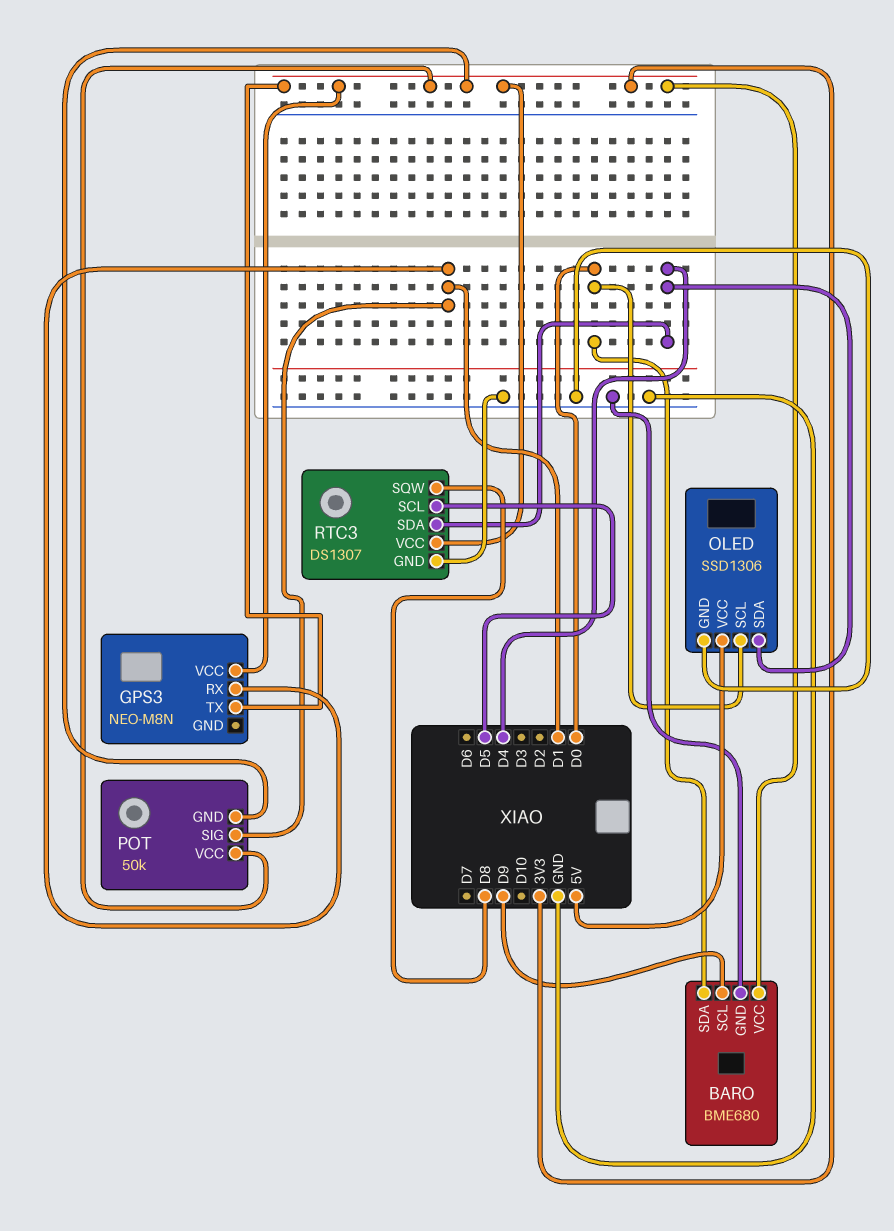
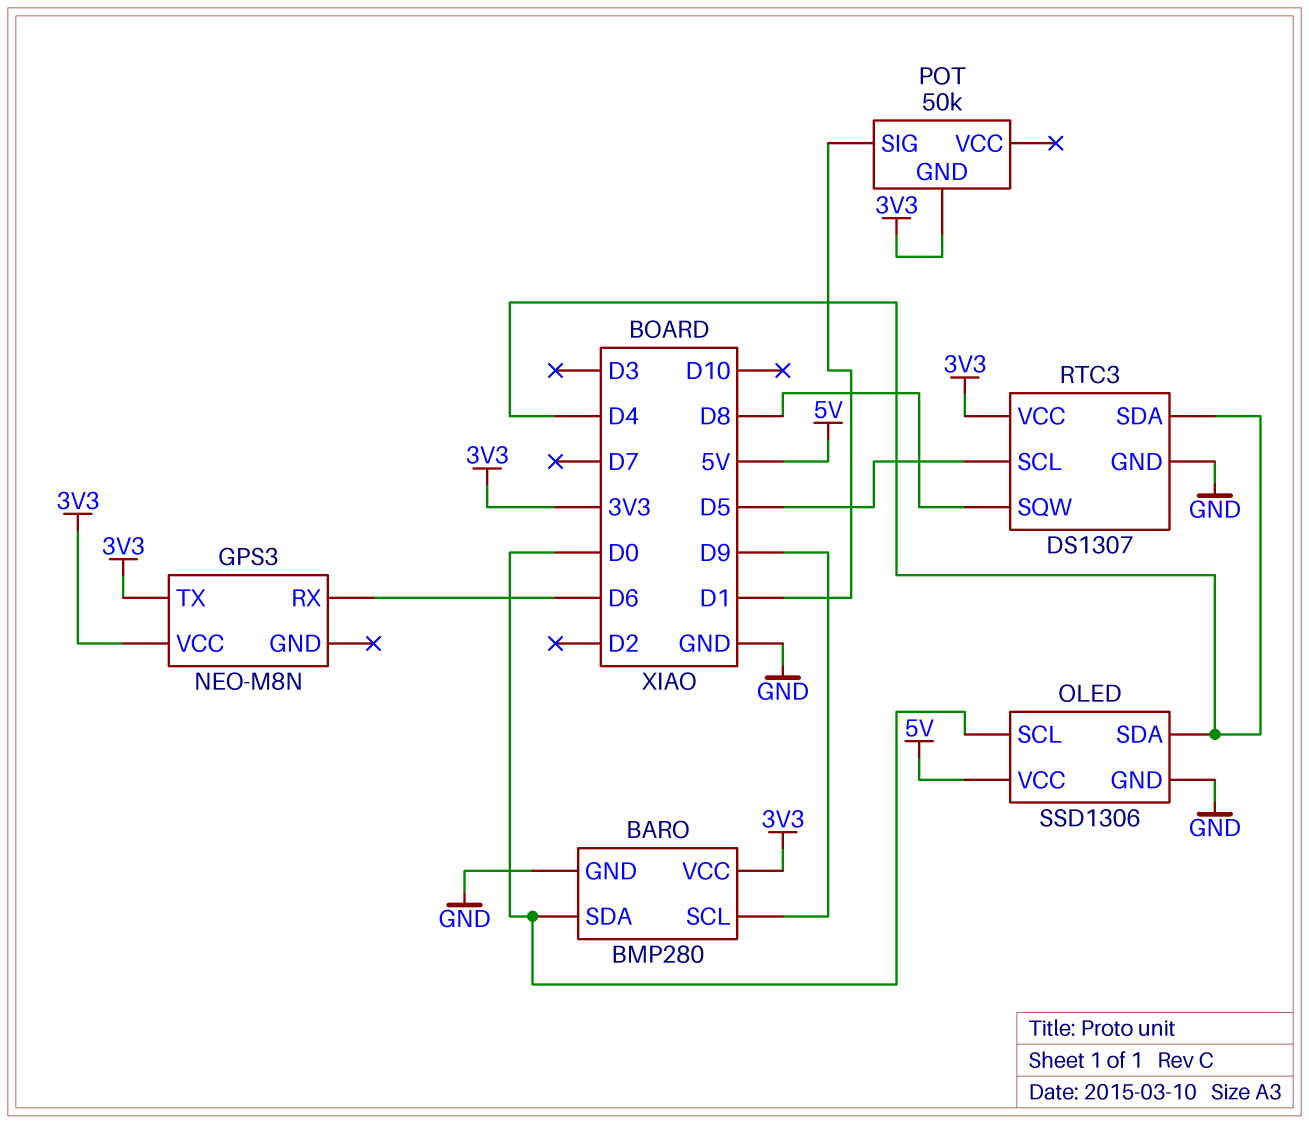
BARO: BME680 -> BMP280
GPS3 pin RX: D1 -> D6
POT pin VCC: 3V3 -> none

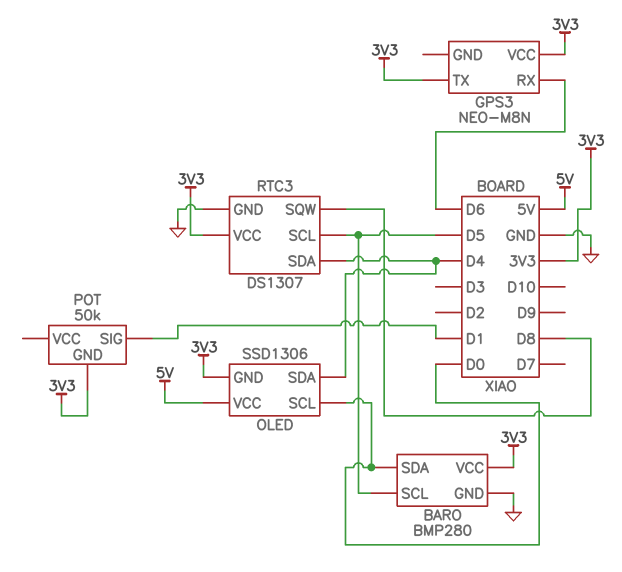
BARO pin SCL: D9 -> D5
OLED pin GND: GND -> 3V3

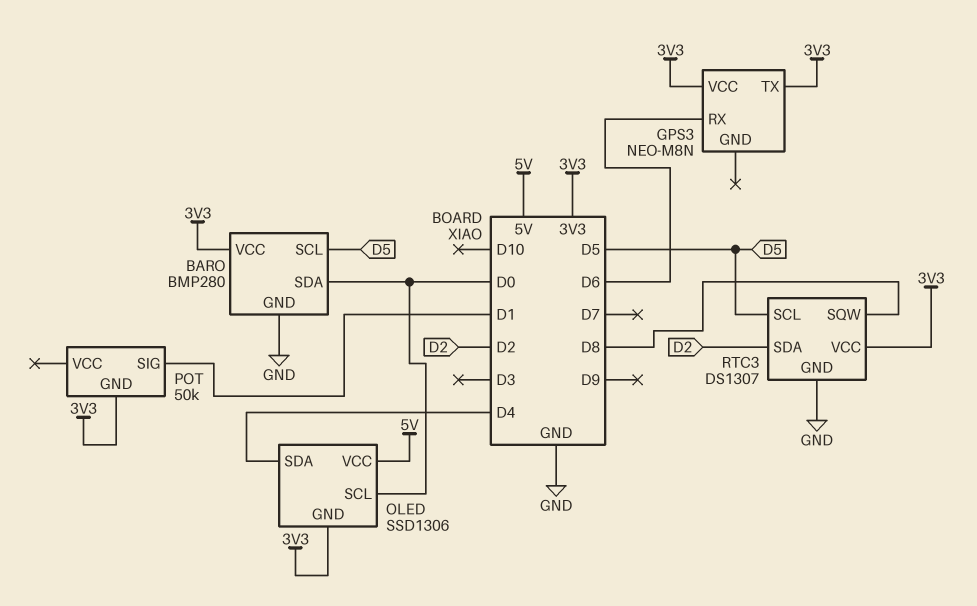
RTC3 pin SDA: D4 -> D2

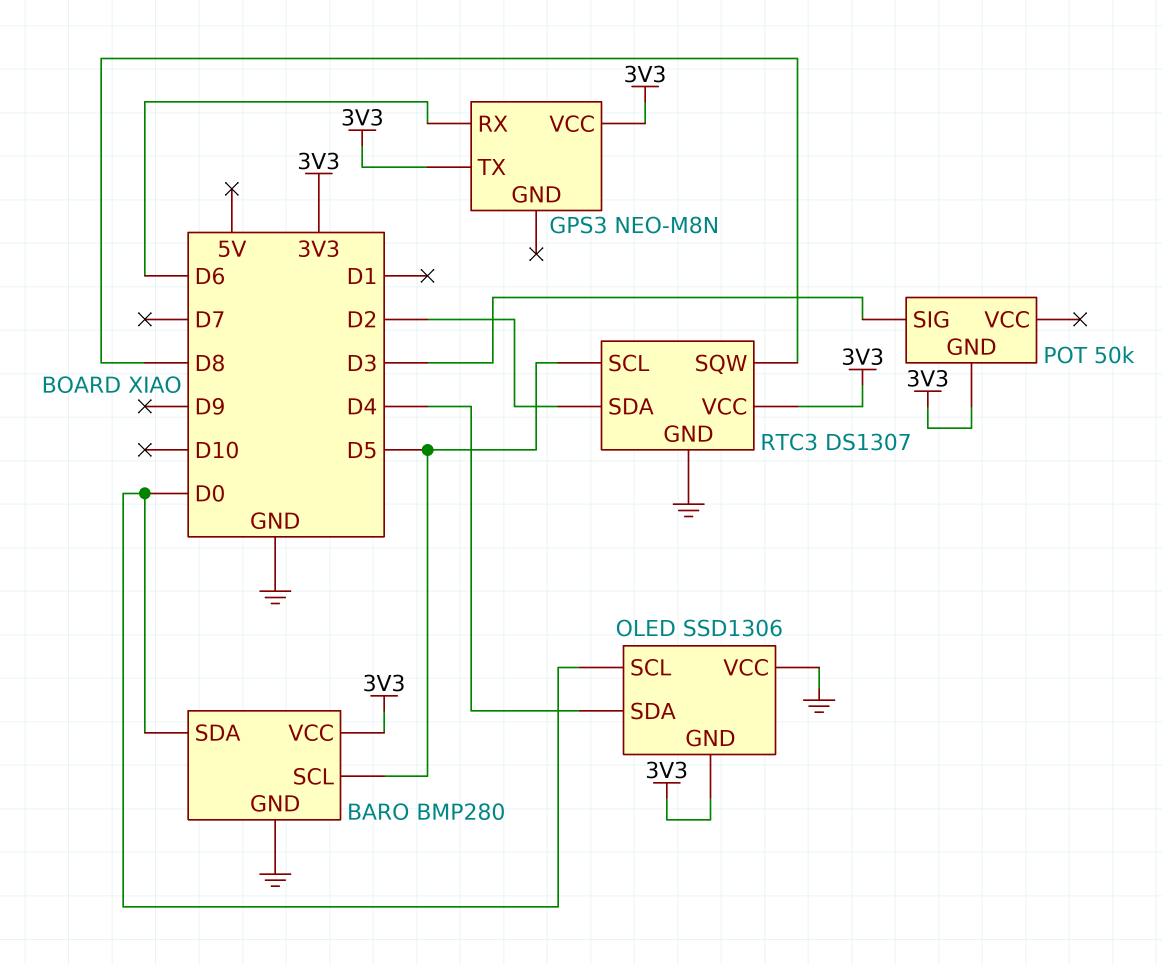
OLED pin VCC: 5V -> GND
POT pin SIG: D1 -> D3

